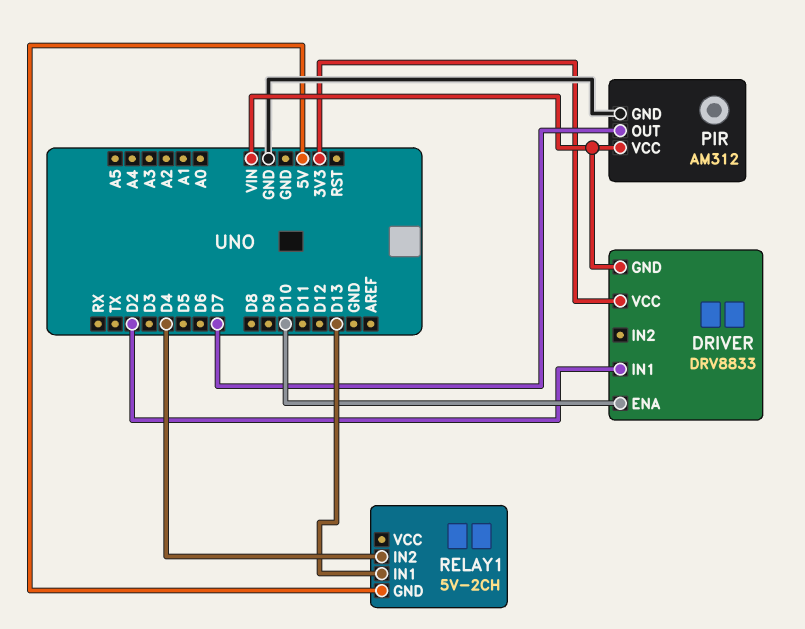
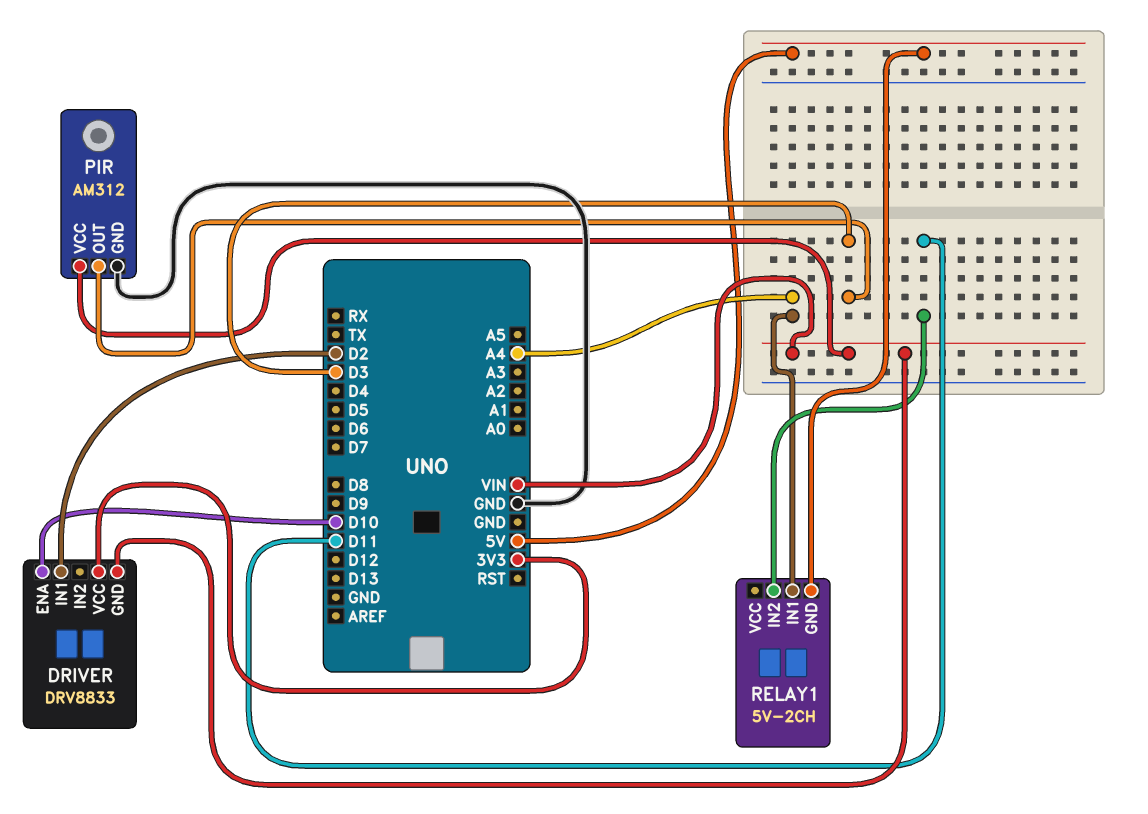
PIR pin OUT: D7 -> D3
RELAY1 pin IN1: D13 -> A4
RELAY1 pin IN2: D4 -> D11

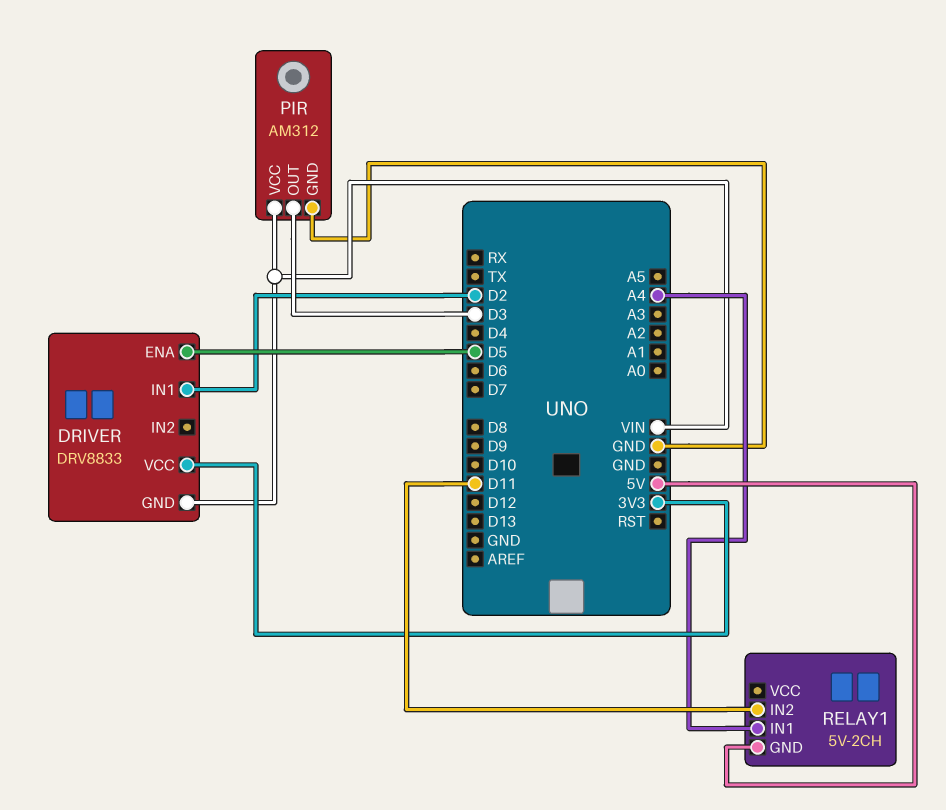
DRIVER pin ENA: D10 -> D5

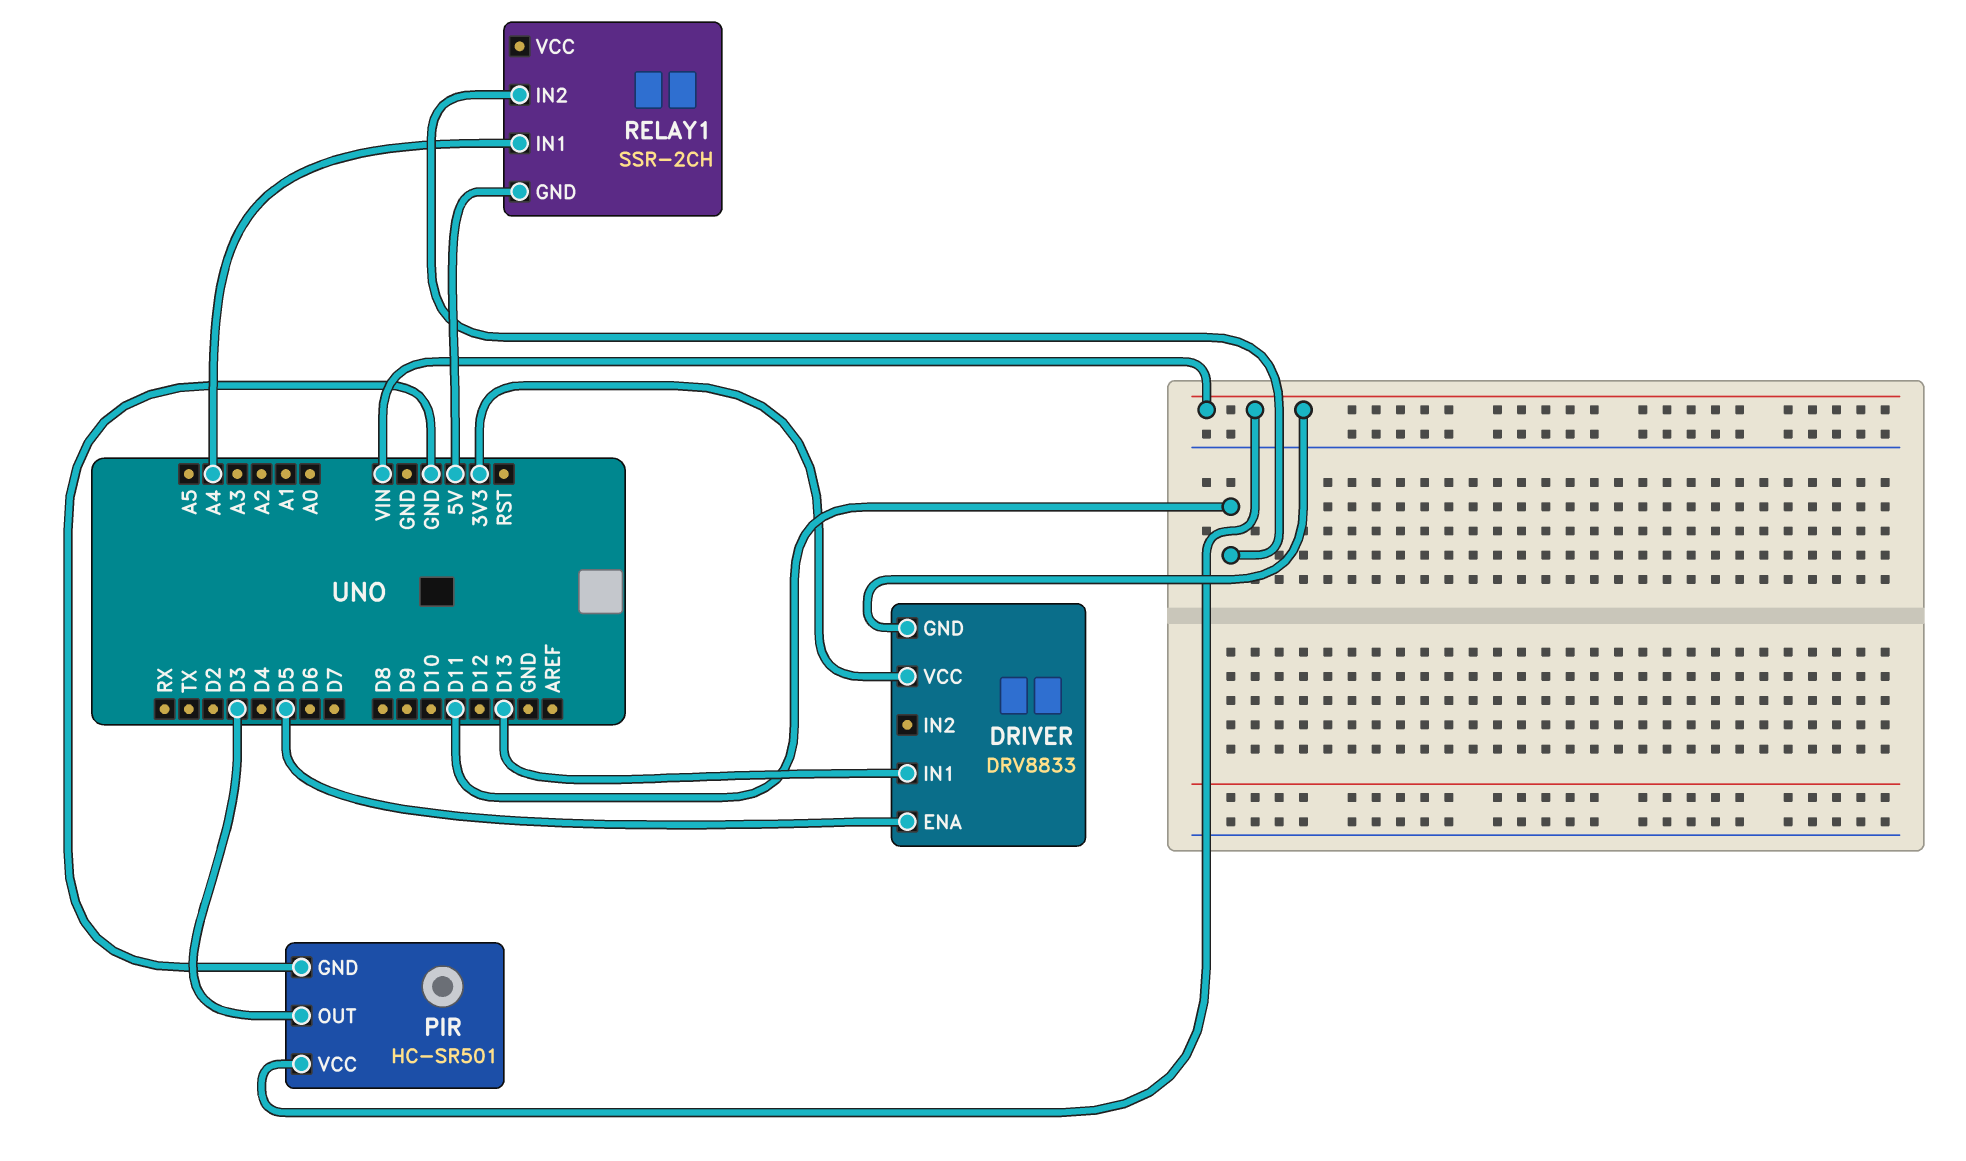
DRIVER pin IN1: D2 -> D13
PIR: AM312 -> HC-SR501
RELAY1: 5V-2CH -> SSR-2CH

